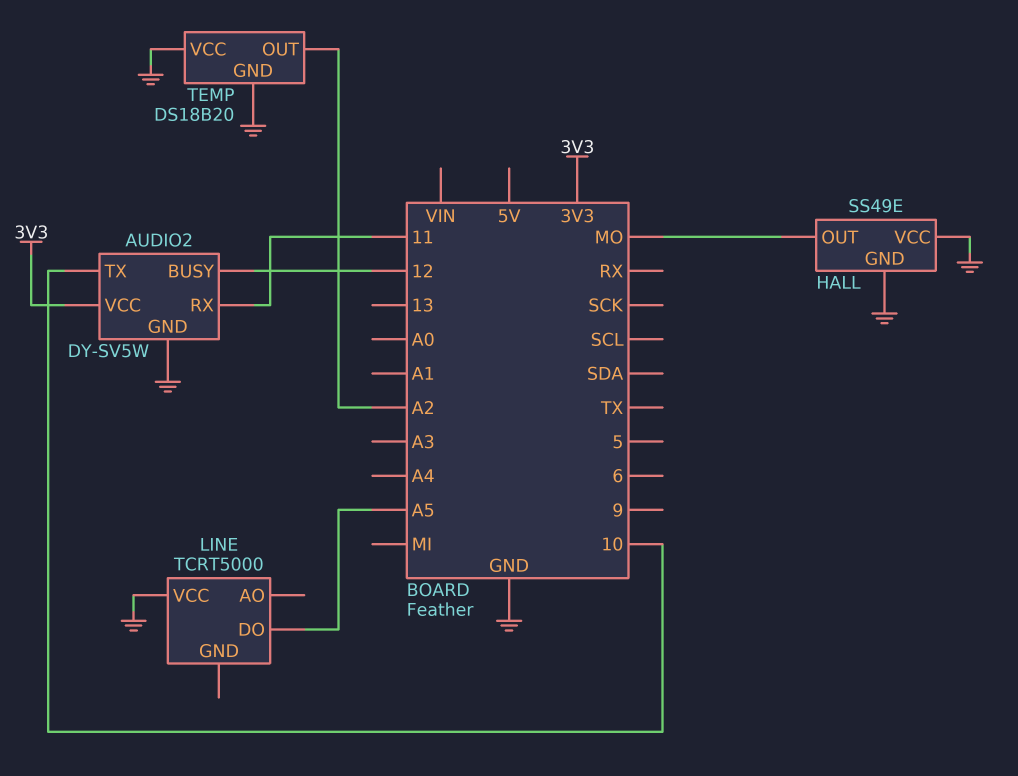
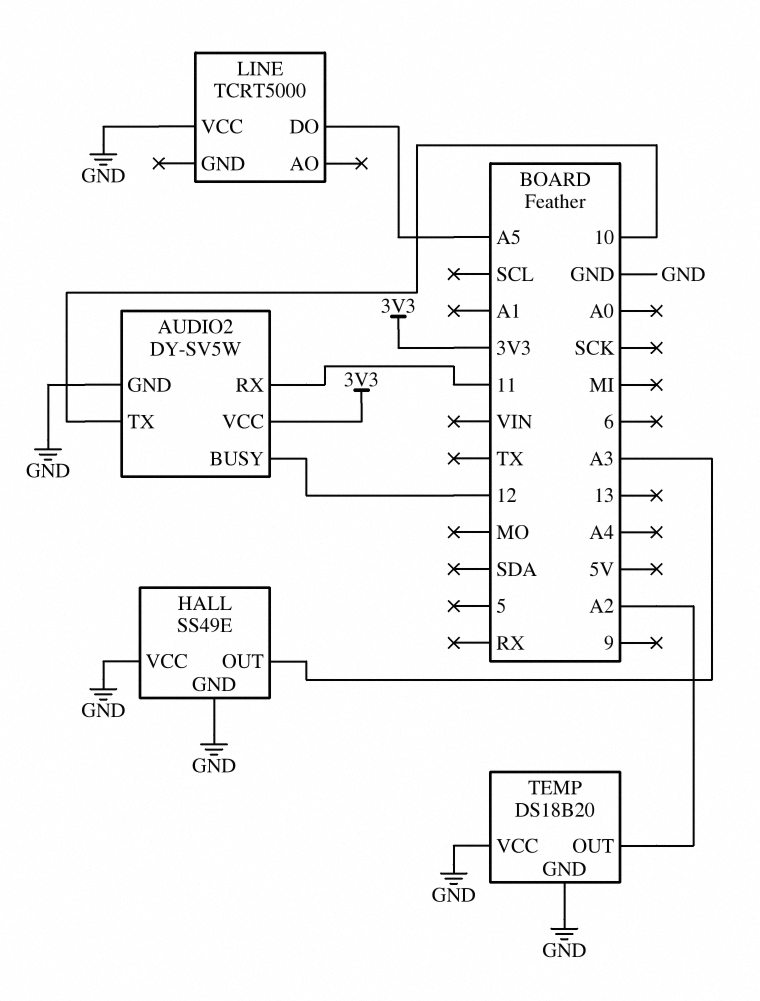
HALL pin OUT: MO -> A3

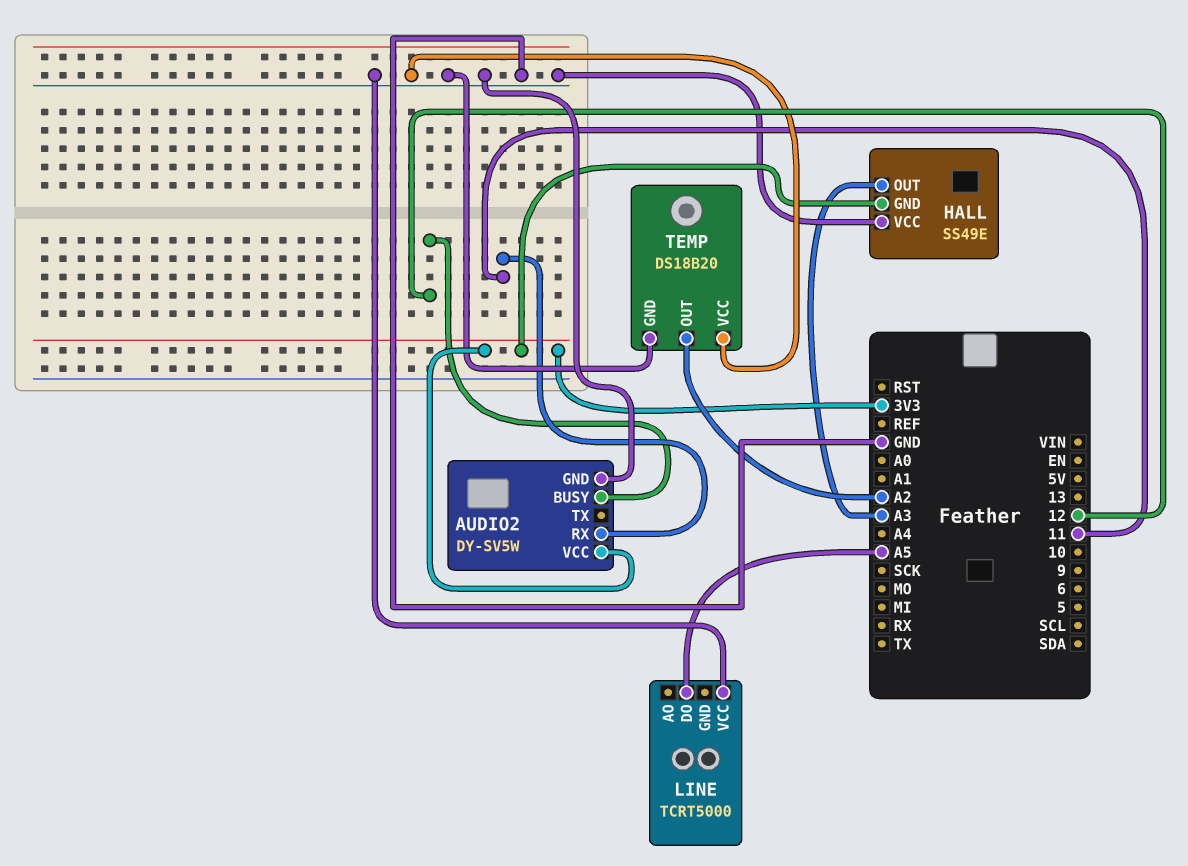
AUDIO2 pin TX: 10 -> none
HALL pin GND: GND -> 3V3

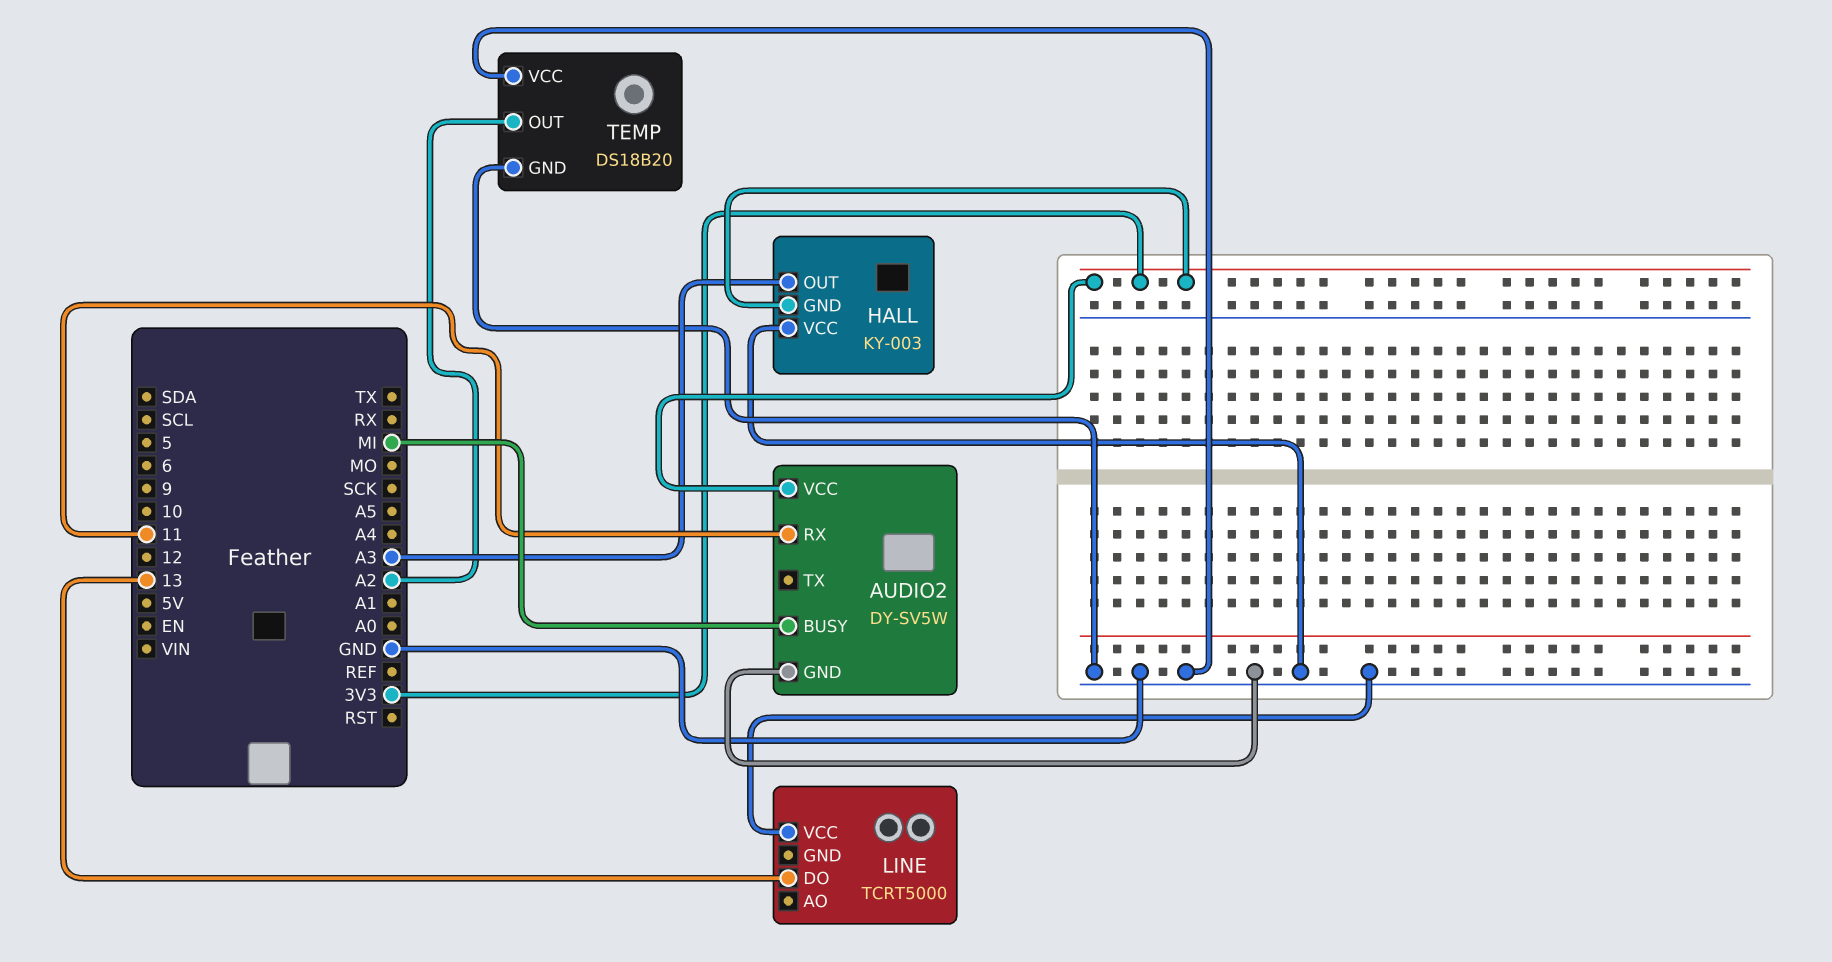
AUDIO2 pin BUSY: 12 -> MI
HALL: SS49E -> KY-003
LINE pin DO: A5 -> 13

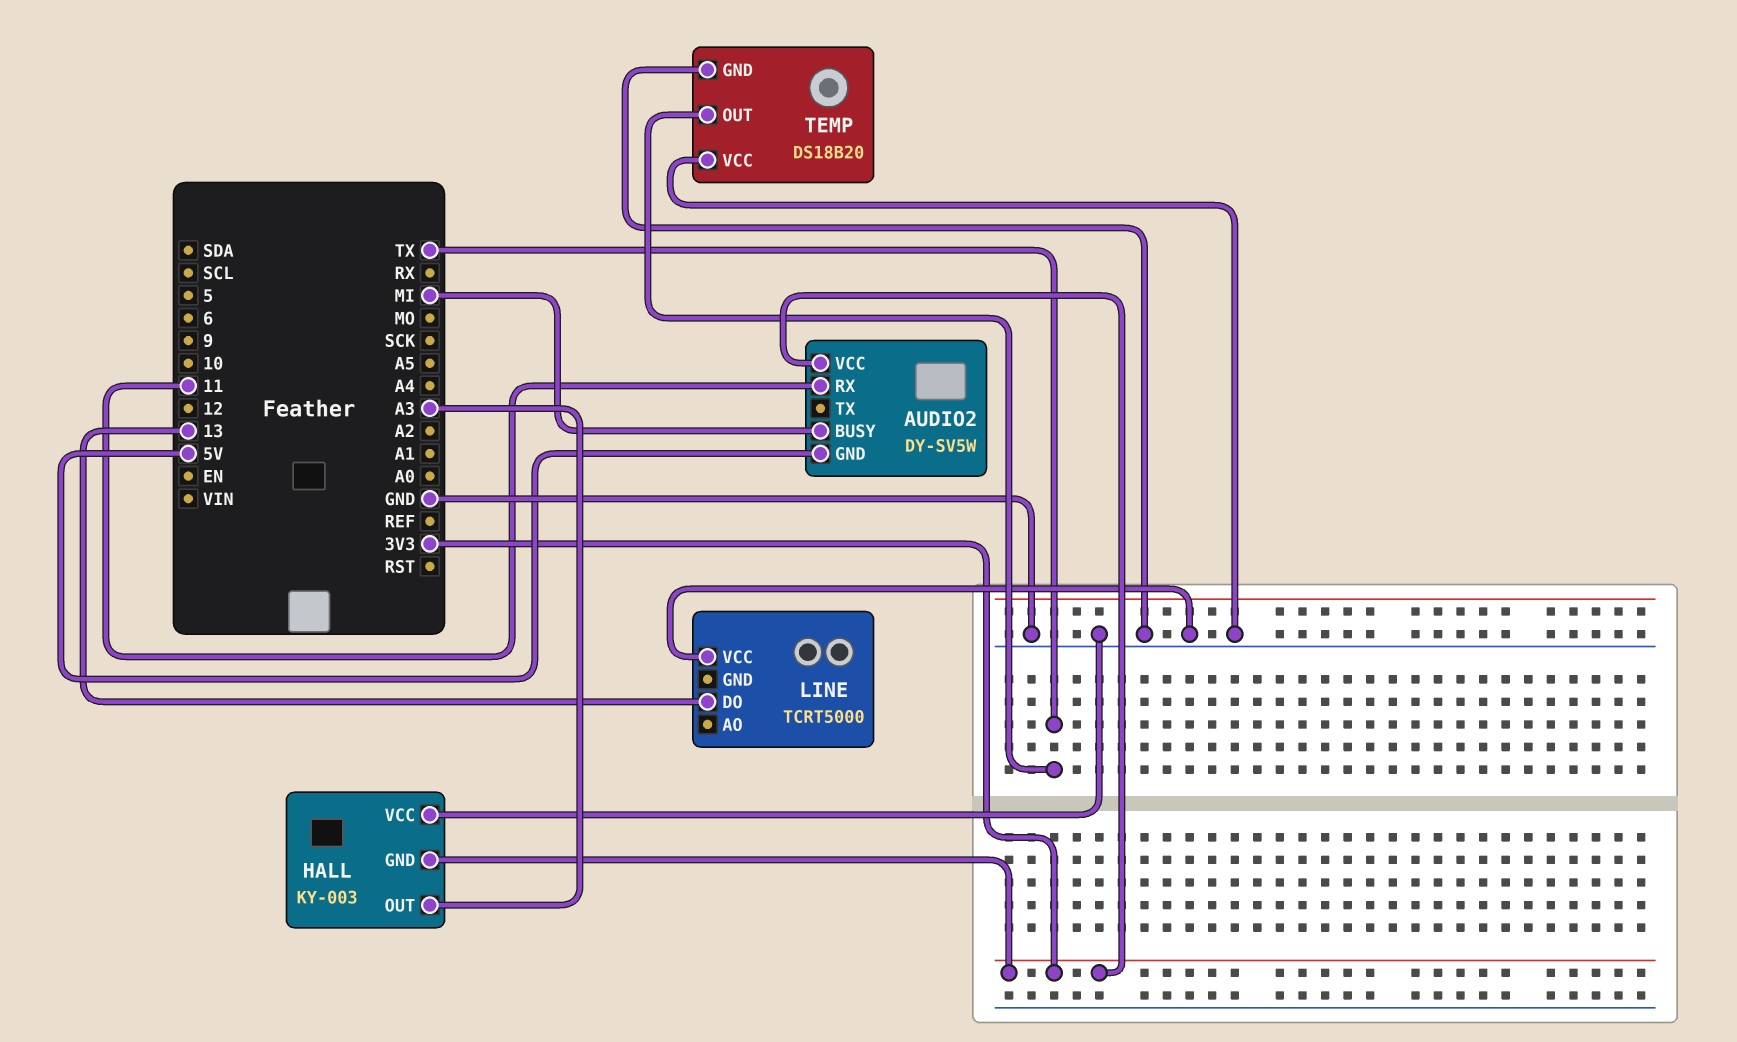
AUDIO2 pin GND: GND -> 5V
TEMP pin OUT: A2 -> TX

